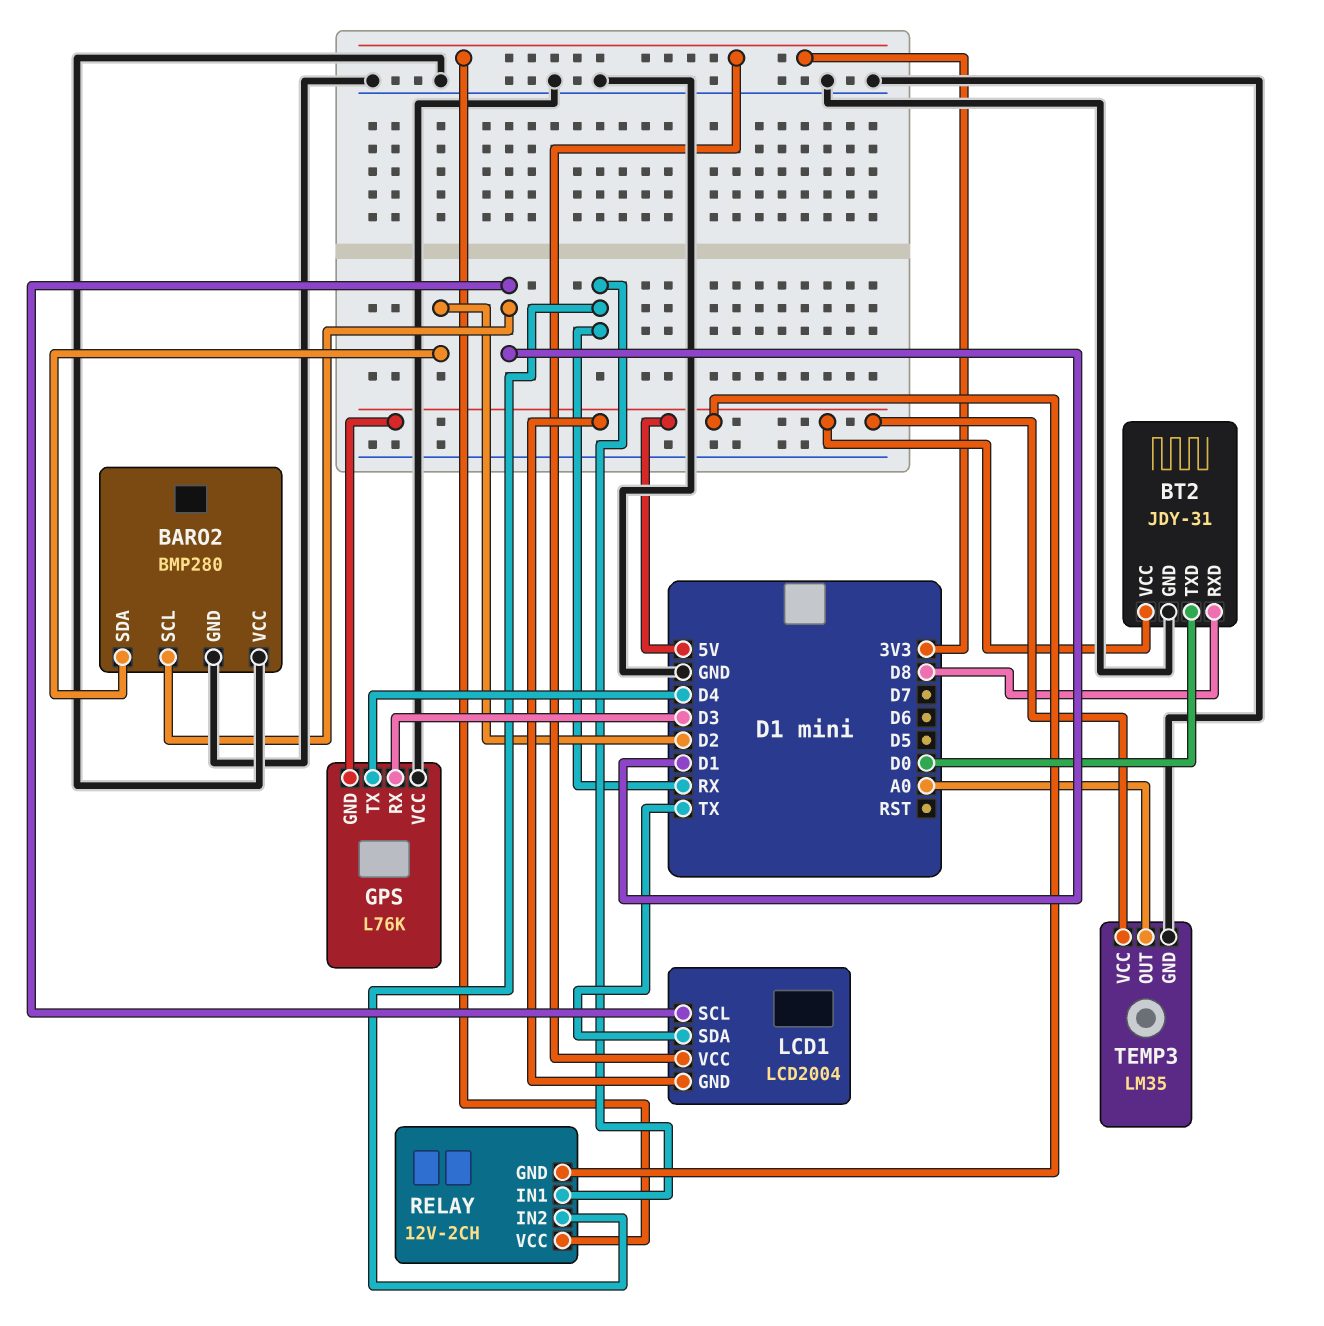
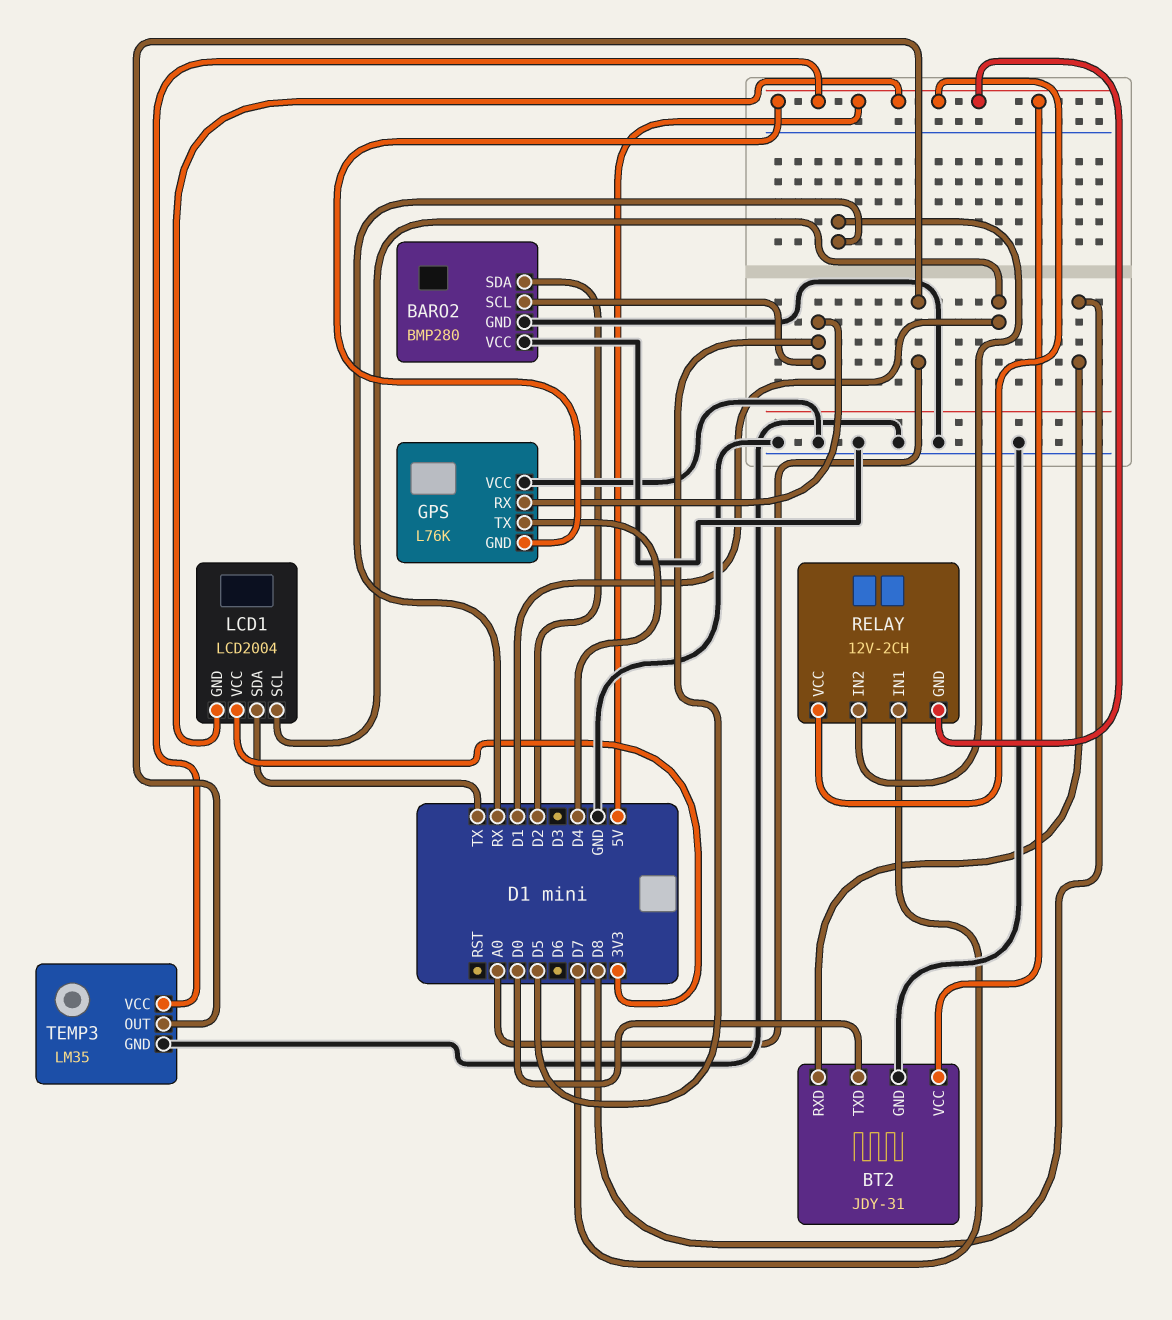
BARO2 pin SCL: D1 -> D5
GPS pin RX: D3 -> D5
RELAY pin IN1: RX -> D7
RELAY pin VCC: 3V3 -> 5V

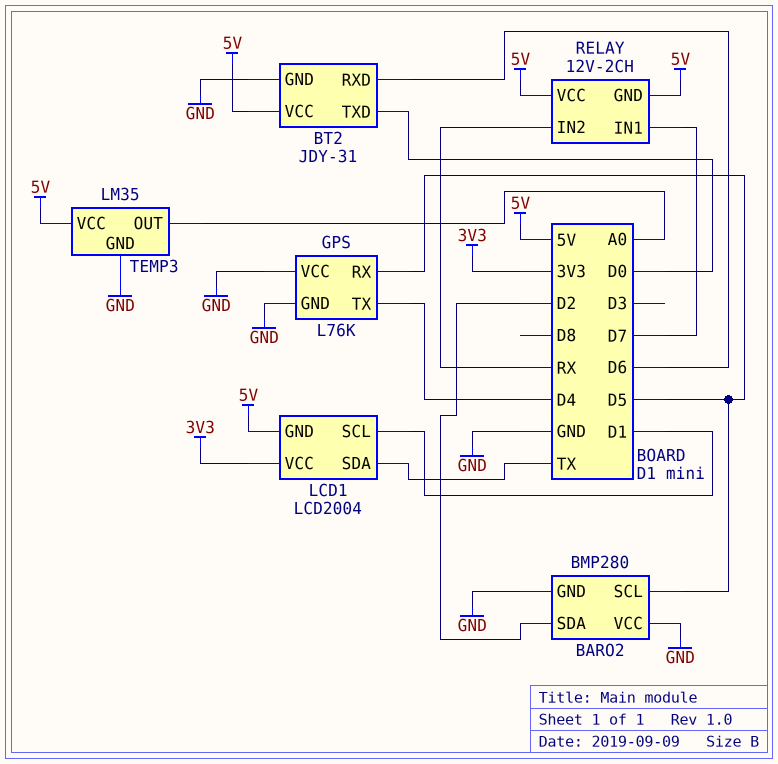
BT2 pin RXD: D8 -> D6
GPS pin GND: 5V -> GND

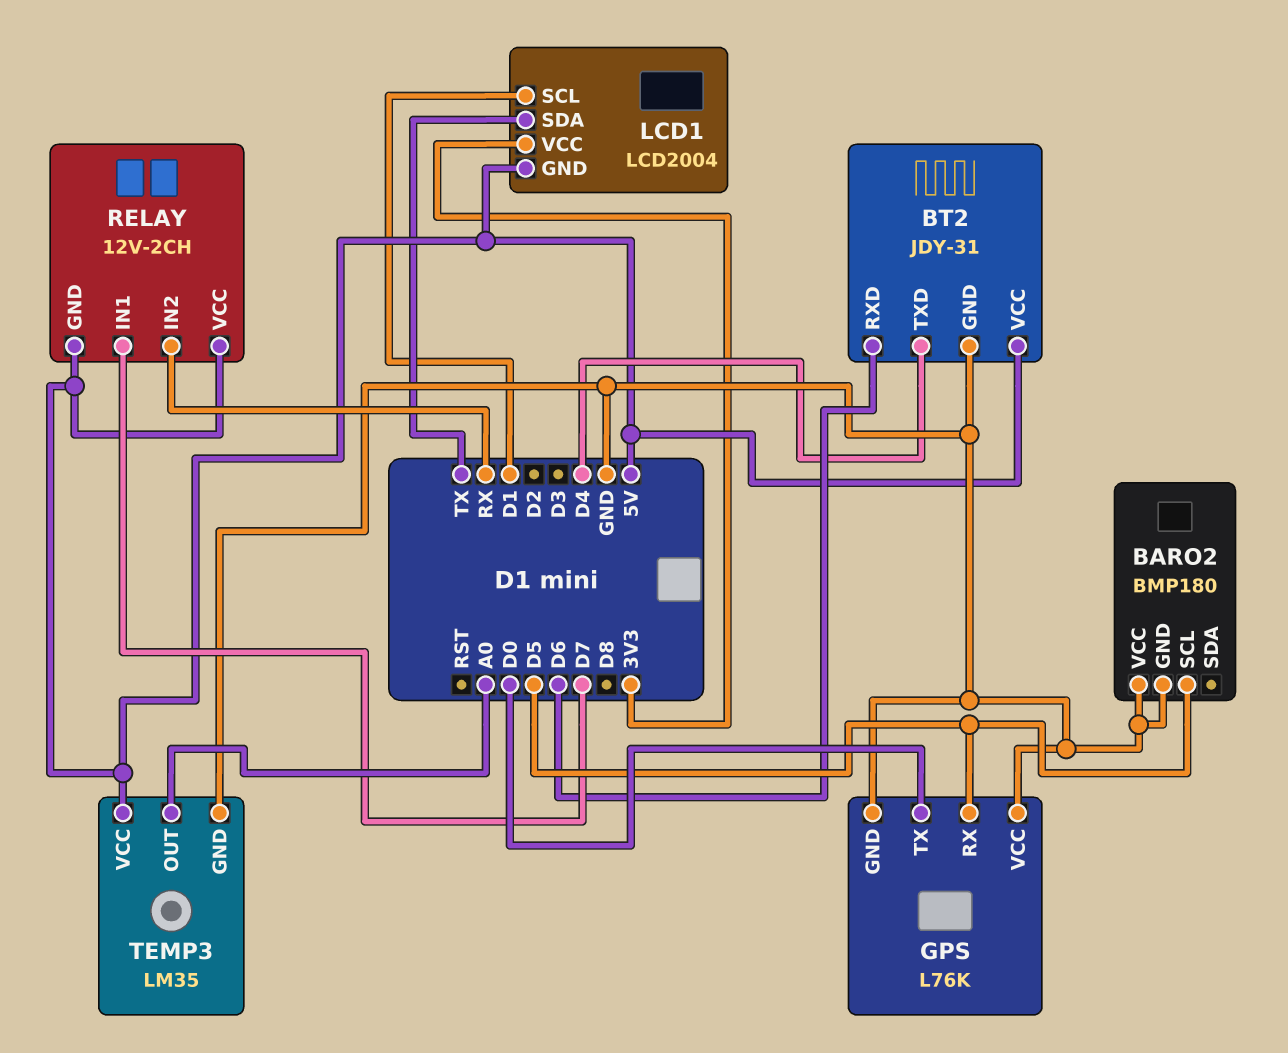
BARO2: BMP280 -> BMP180
BARO2 pin SDA: D2 -> none
BT2 pin TXD: D0 -> D4
GPS pin TX: D4 -> D0

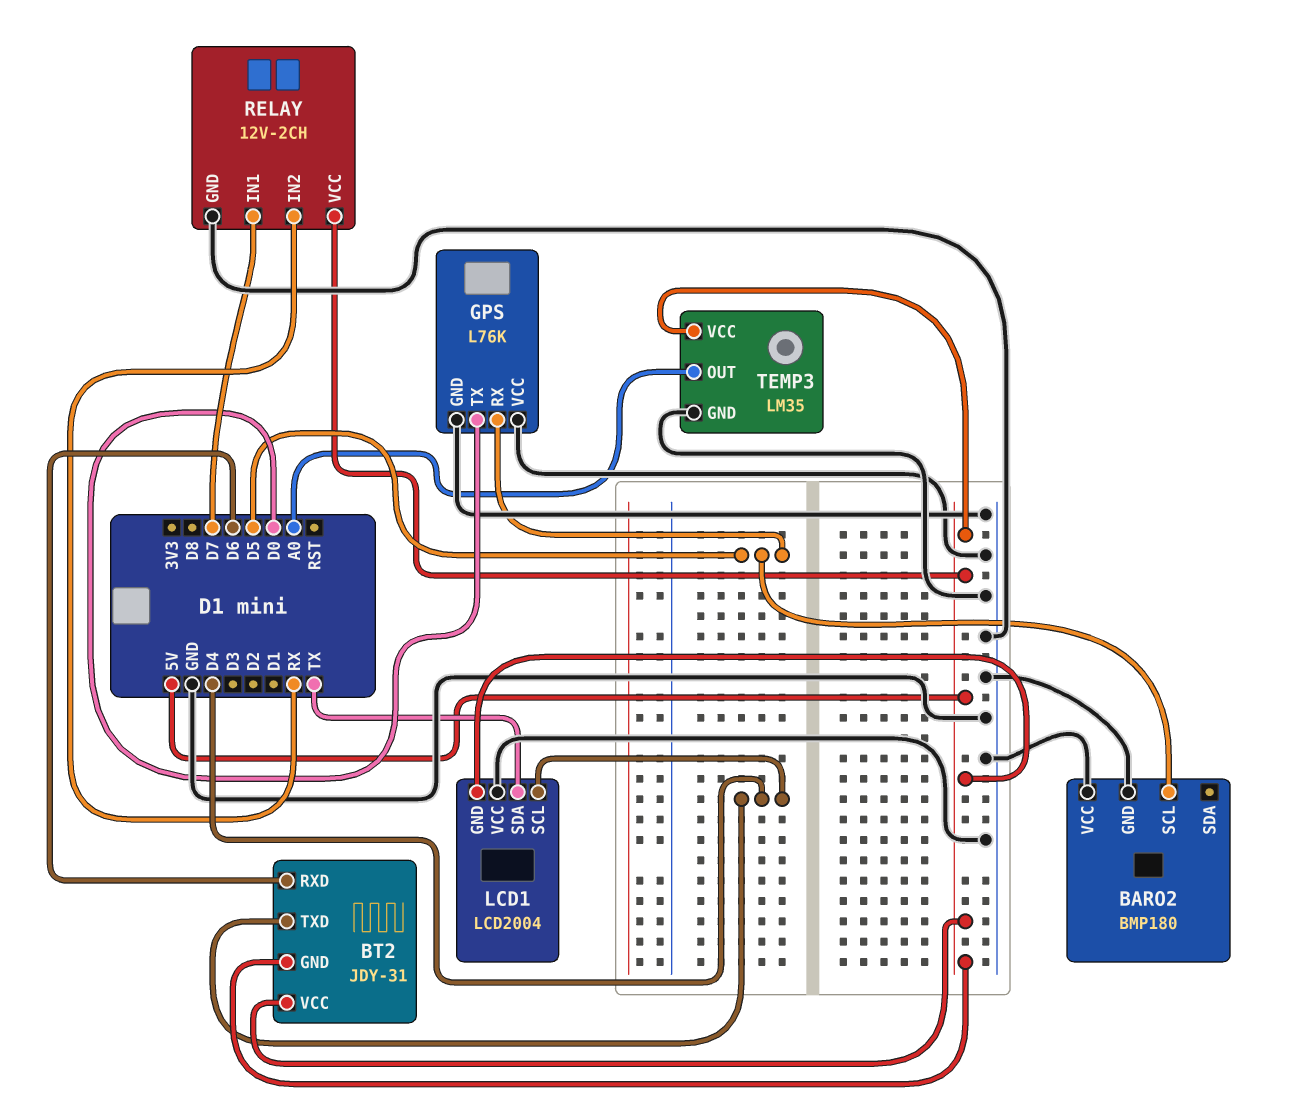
BT2 pin GND: GND -> 5V
LCD1 pin SCL: D1 -> D4
LCD1 pin VCC: 3V3 -> GND
RELAY pin GND: 5V -> GND

